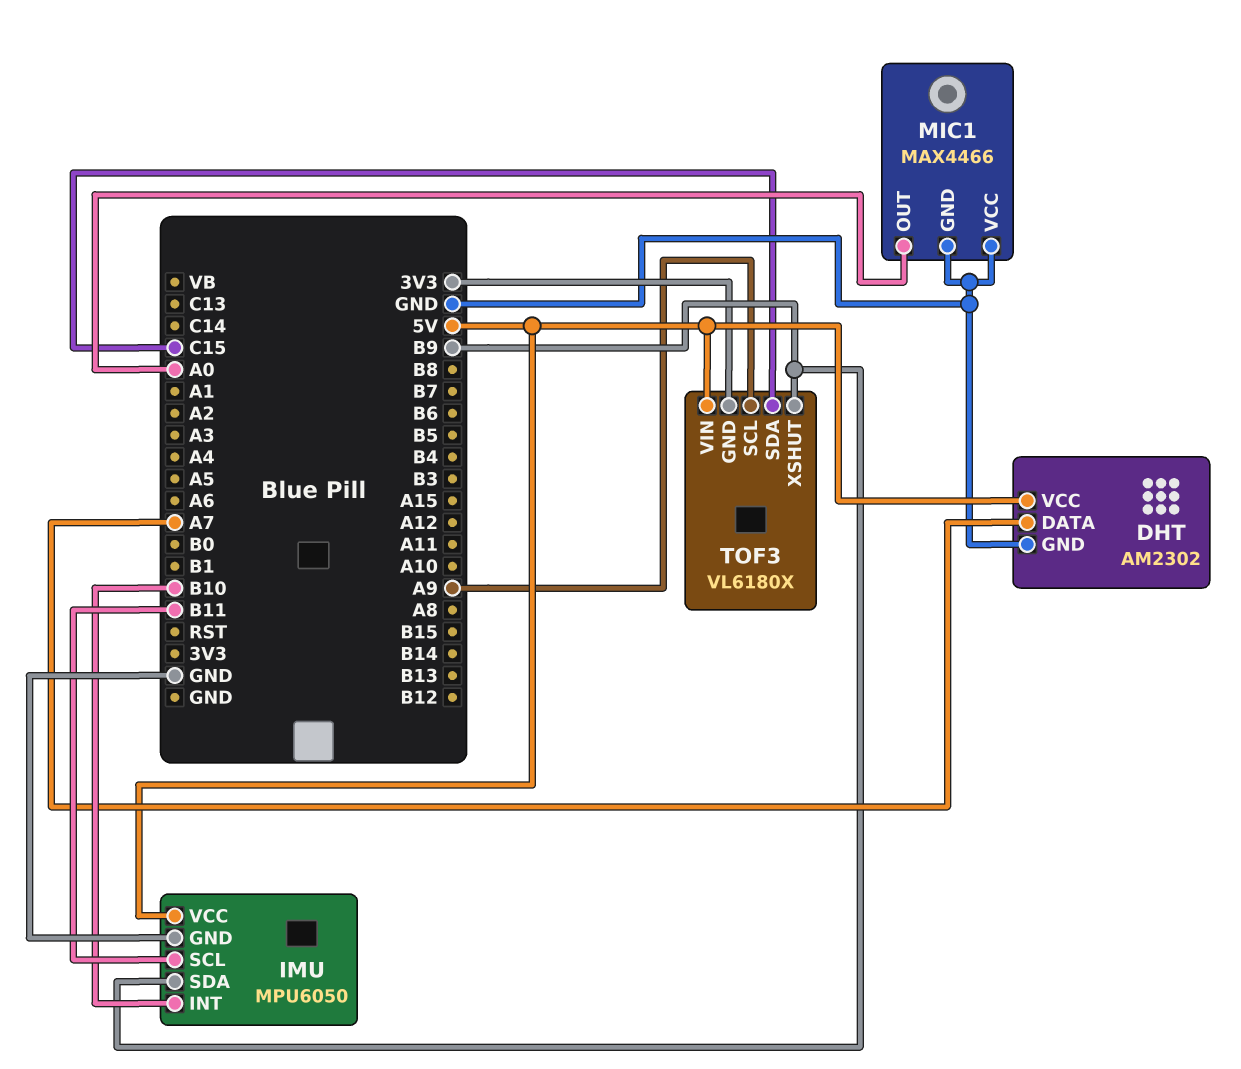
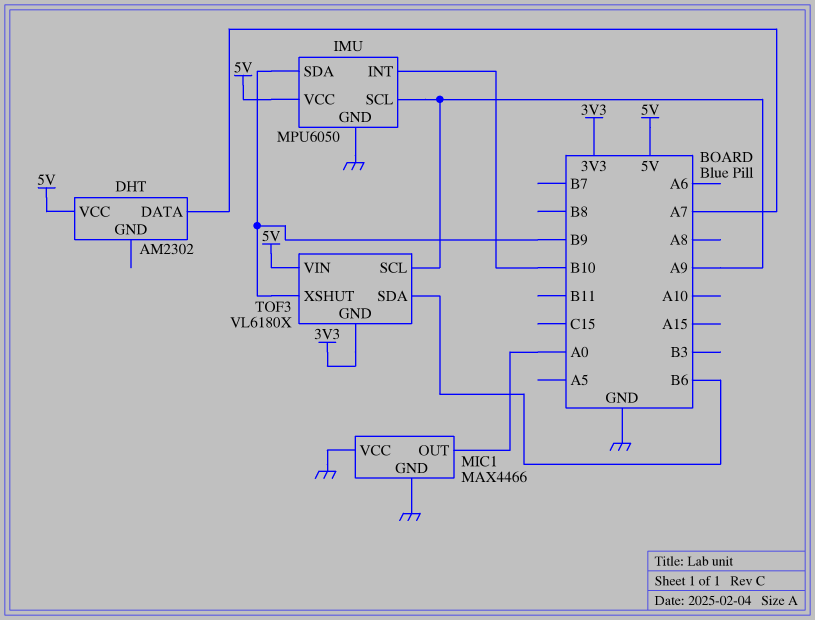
DHT pin GND: GND -> none
IMU pin SCL: B11 -> A9
TOF3 pin SDA: C15 -> B6

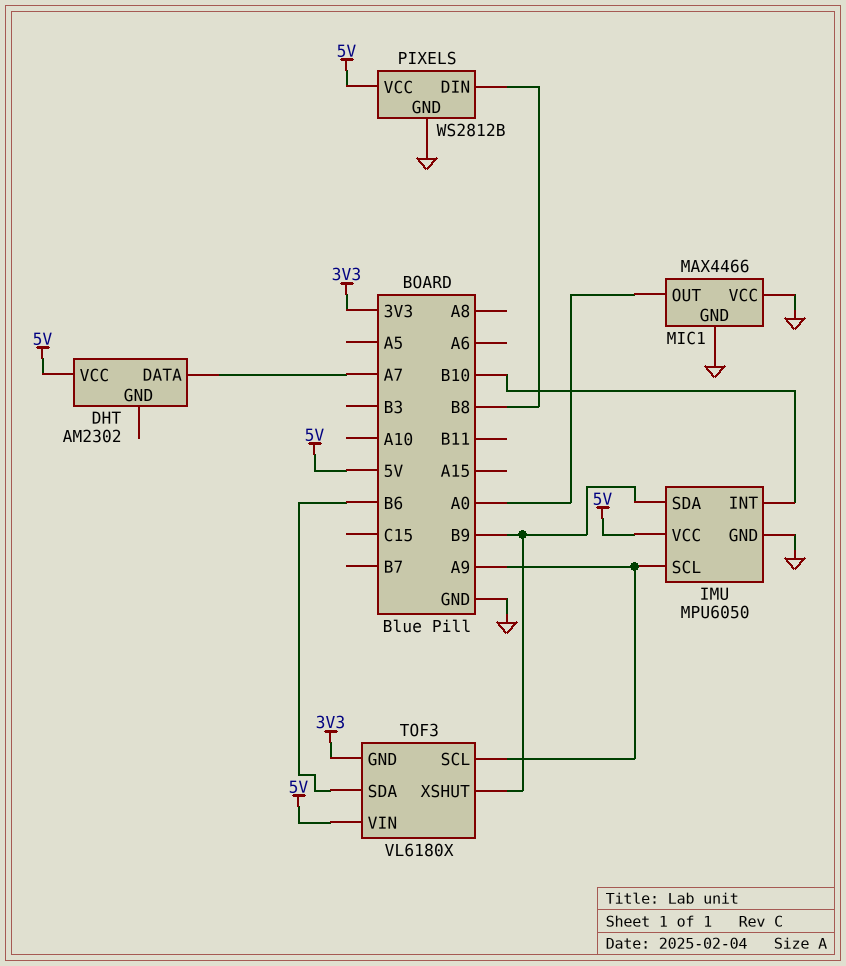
PIXELS: none -> WS2812B
PIXELS pin DIN: none -> B8
PIXELS pin GND: none -> GND
PIXELS pin VCC: none -> 5V

